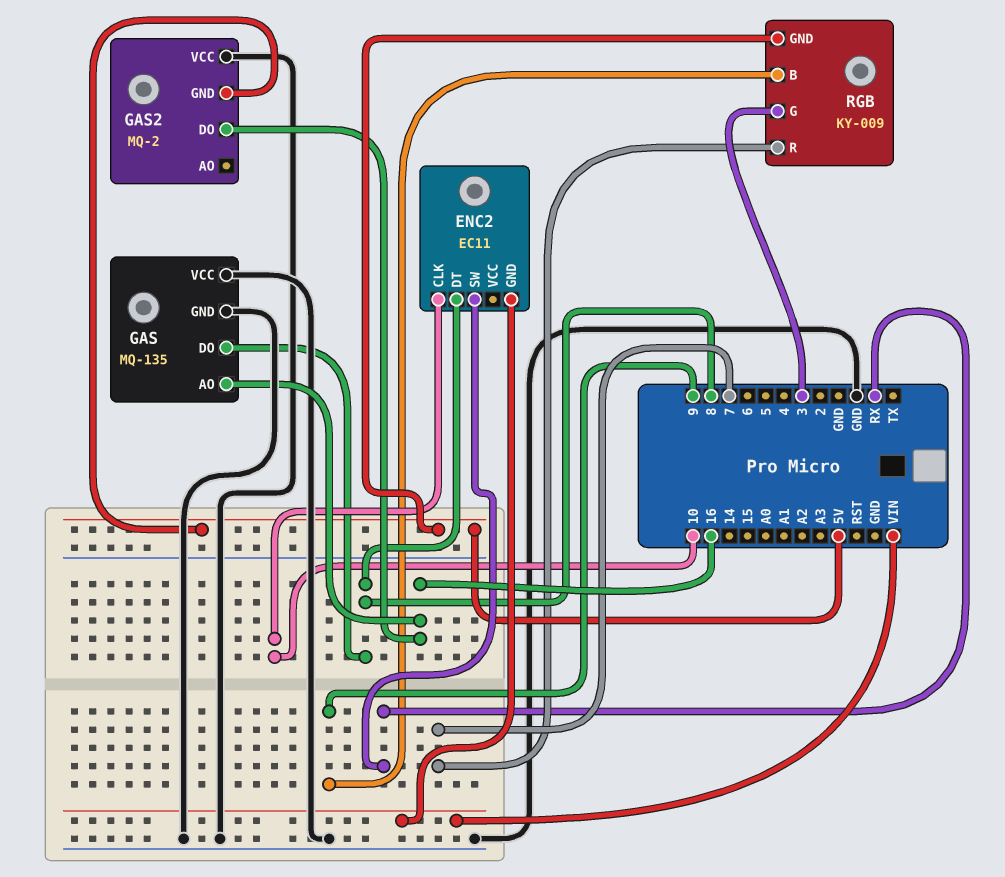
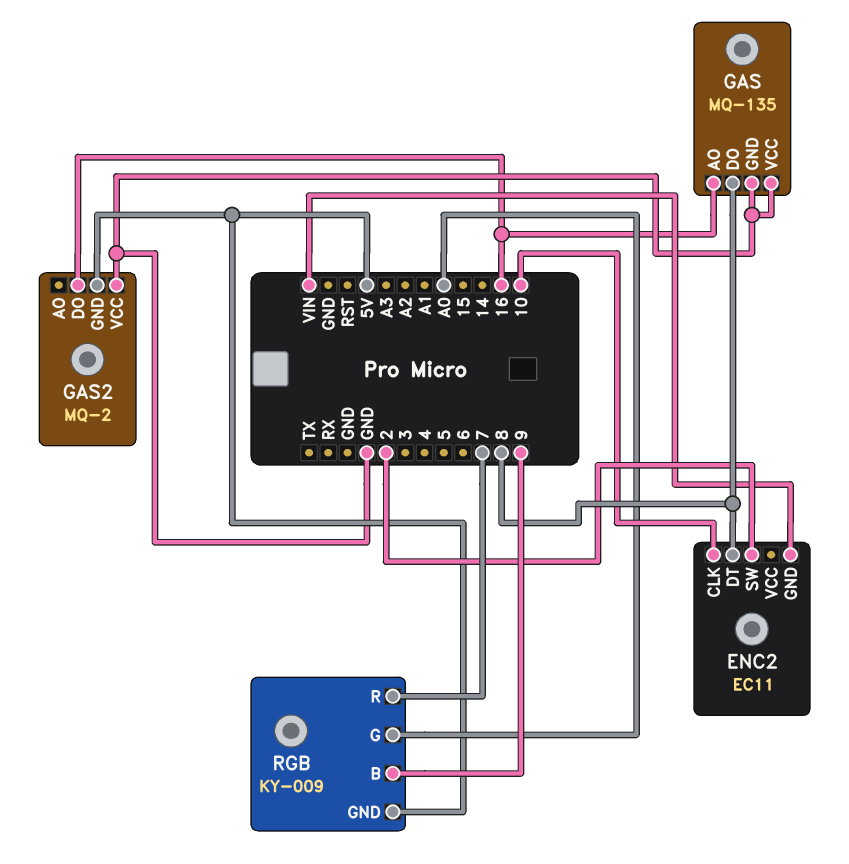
ENC2 pin SW: RX -> 2
RGB pin G: 3 -> A0

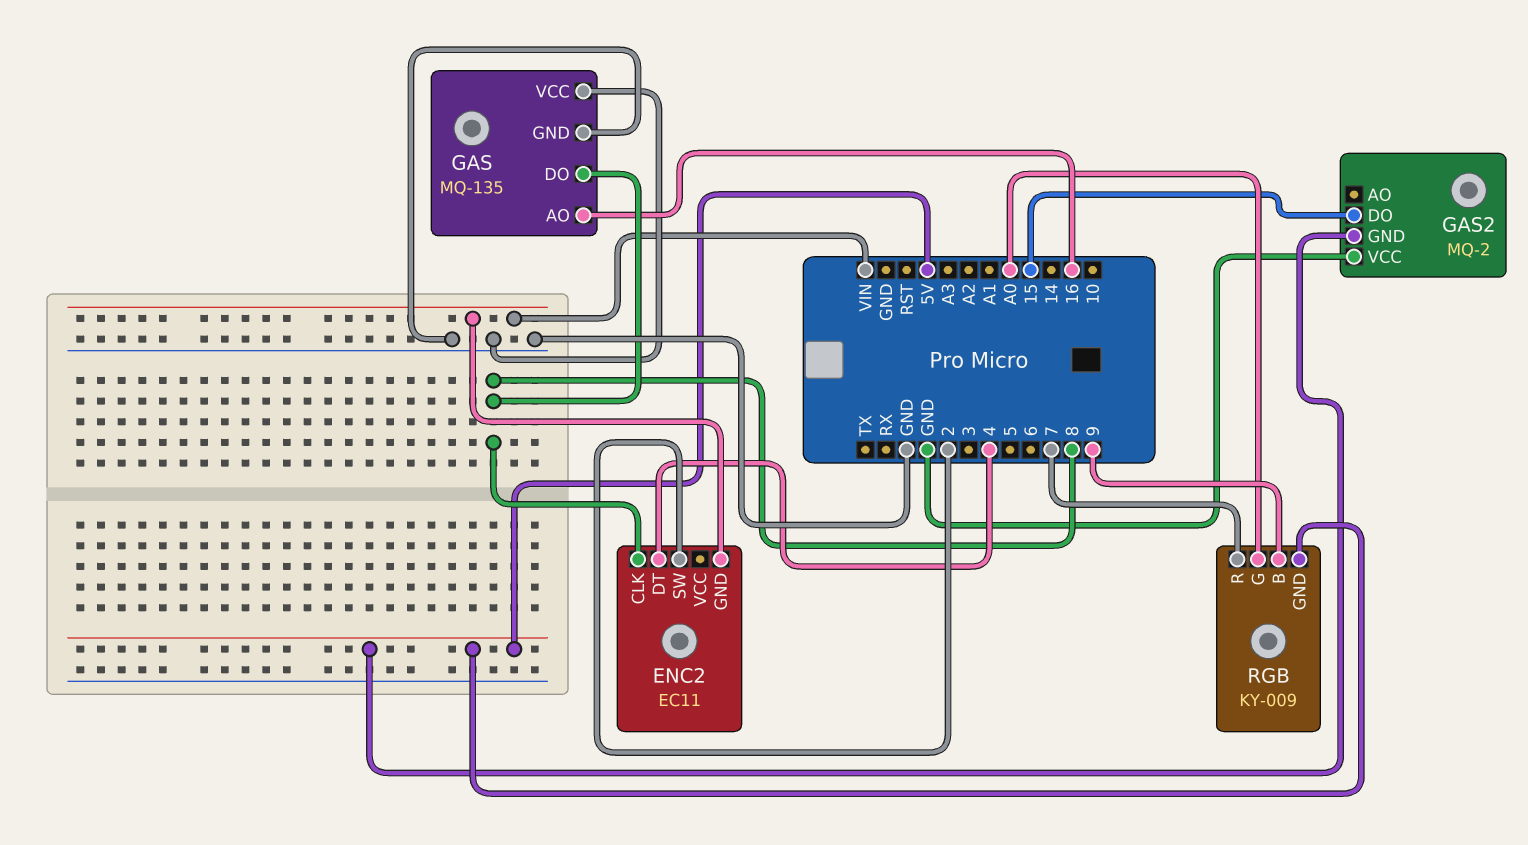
ENC2 pin CLK: 10 -> 8
ENC2 pin DT: 8 -> 4
GAS2 pin DO: 16 -> 15

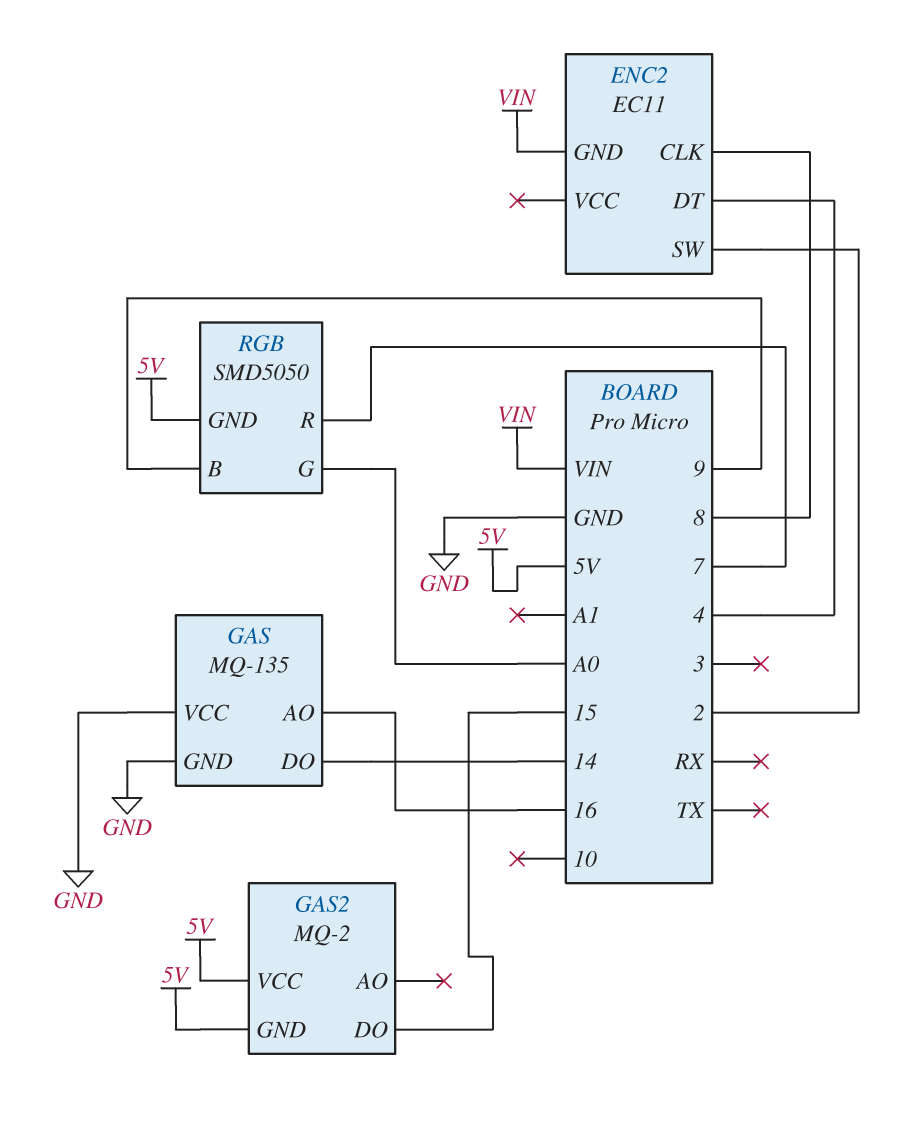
GAS pin DO: 8 -> 14
GAS2 pin VCC: GND -> 5V
RGB: KY-009 -> SMD5050

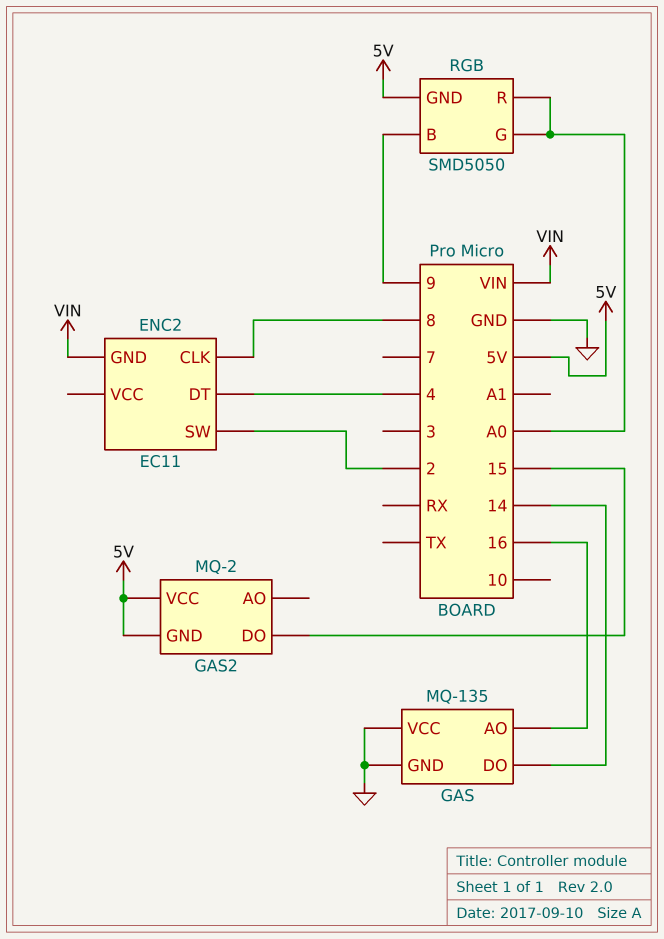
RGB pin R: 7 -> A0

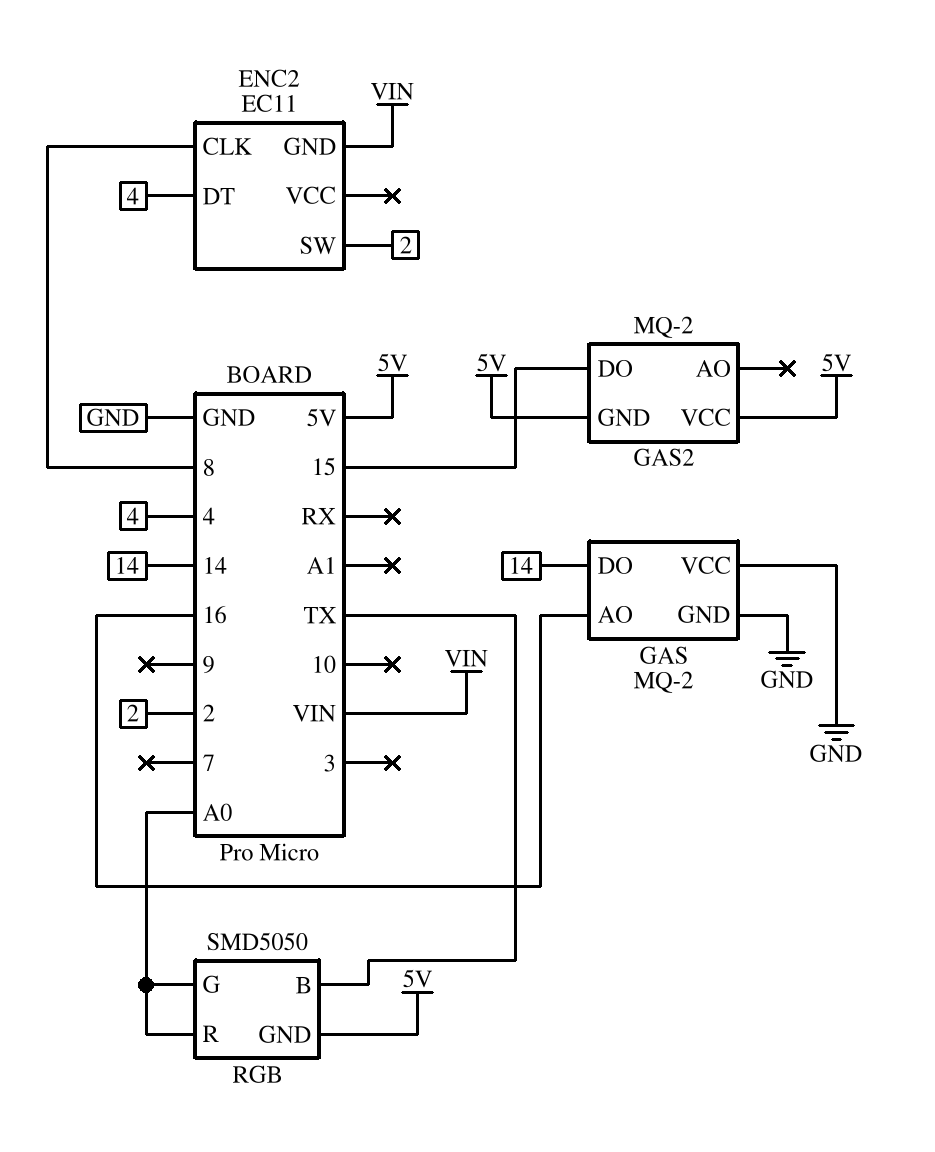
GAS: MQ-135 -> MQ-2
RGB pin B: 9 -> TX

